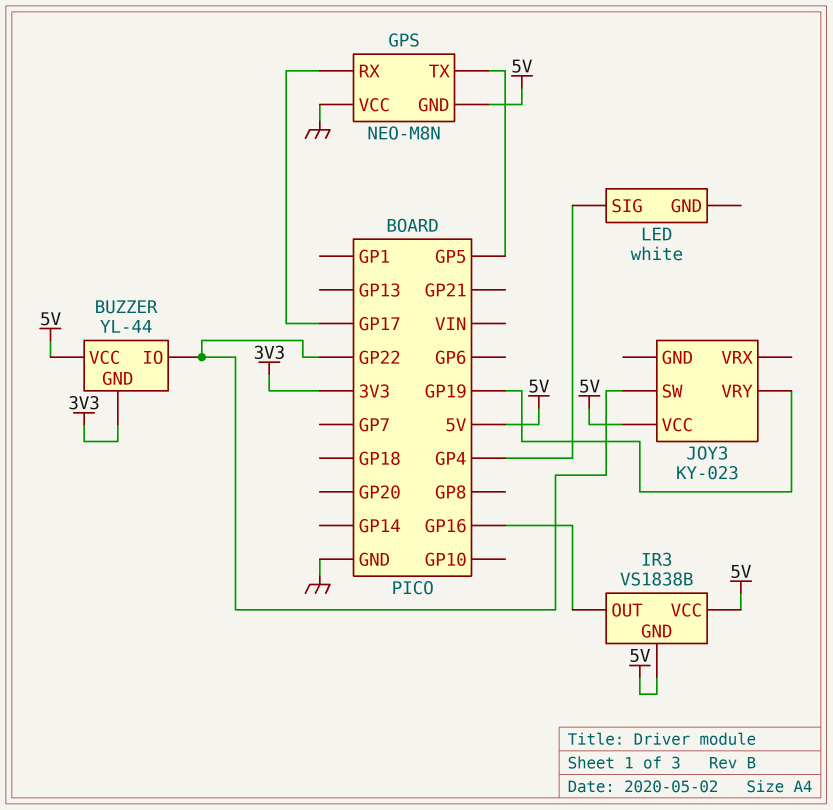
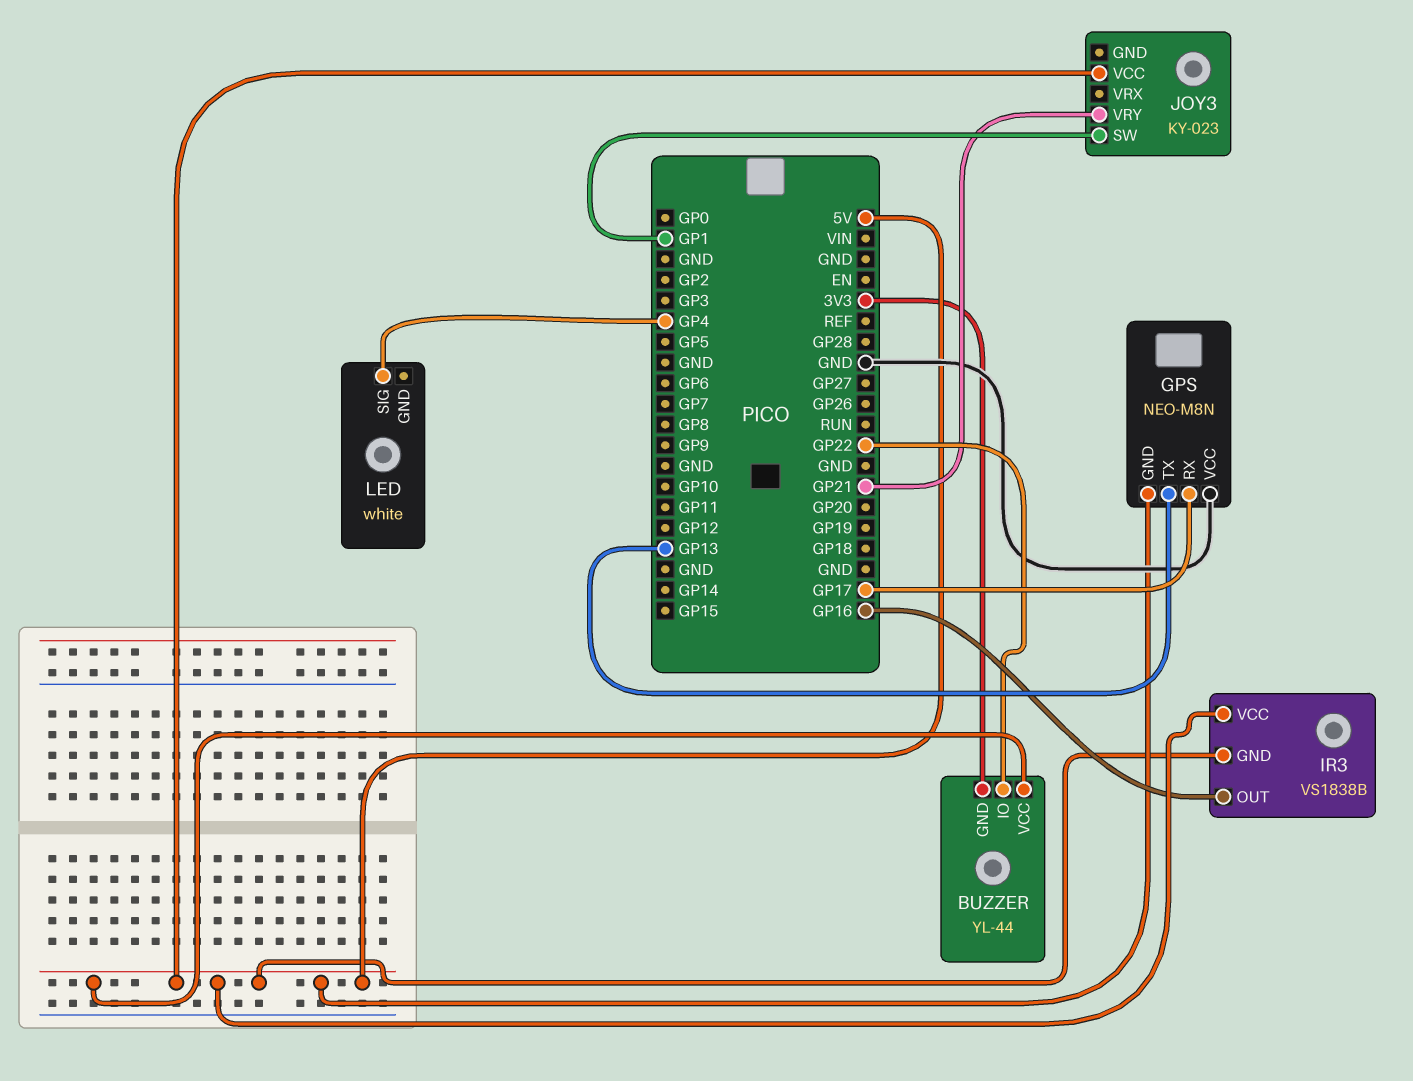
GPS pin TX: GP5 -> GP13
JOY3 pin SW: GP22 -> GP1
JOY3 pin VRY: GP19 -> GP21

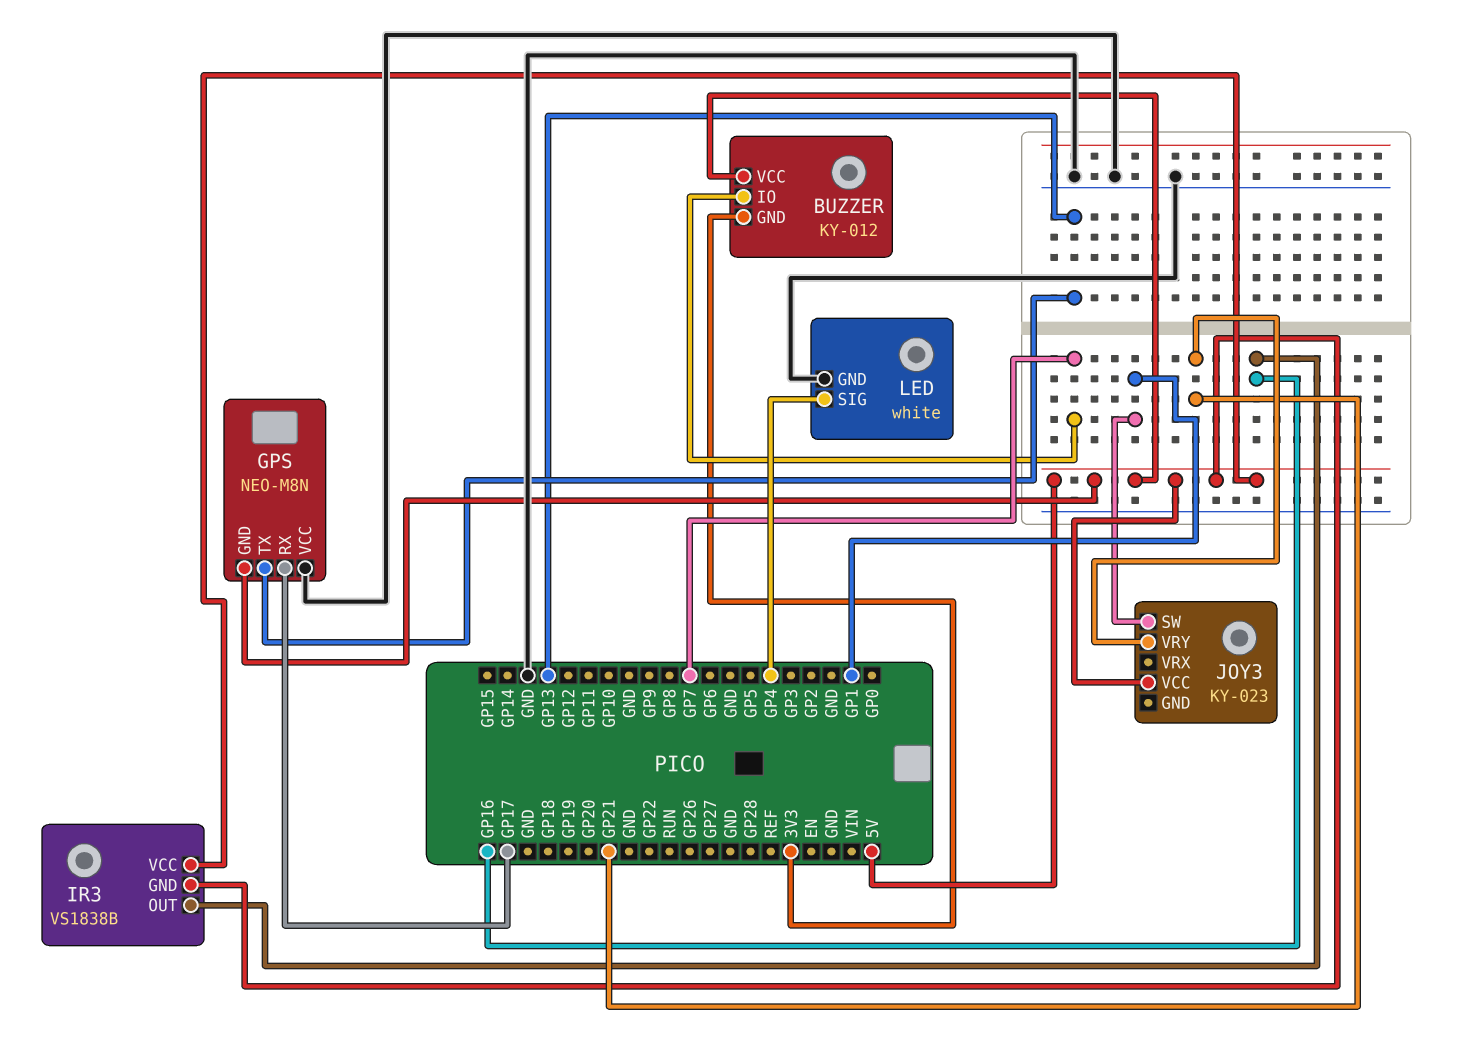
BUZZER: YL-44 -> KY-012
BUZZER pin IO: GP22 -> GP7
LED pin GND: none -> GND

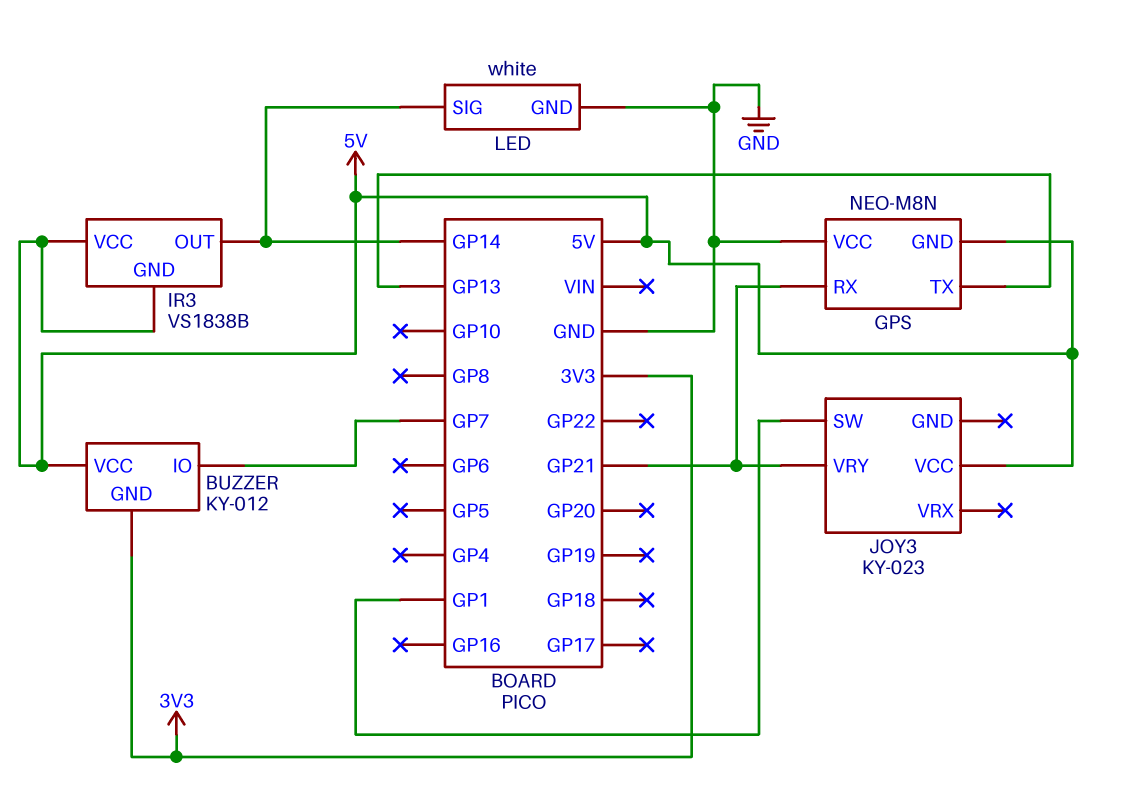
GPS pin RX: GP17 -> GP21
IR3 pin OUT: GP16 -> GP14
LED pin SIG: GP4 -> GP14

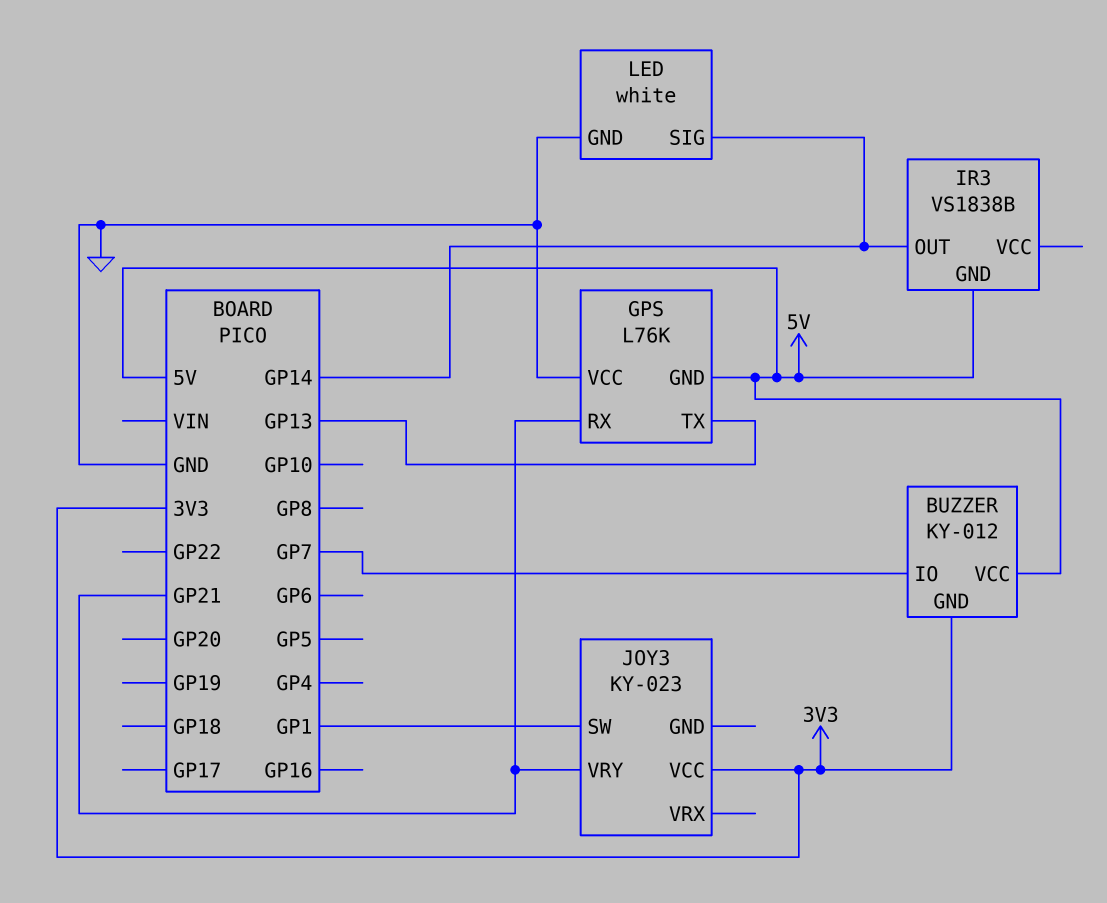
GPS: NEO-M8N -> L76K
IR3 pin VCC: 5V -> none
JOY3 pin VCC: 5V -> 3V3

